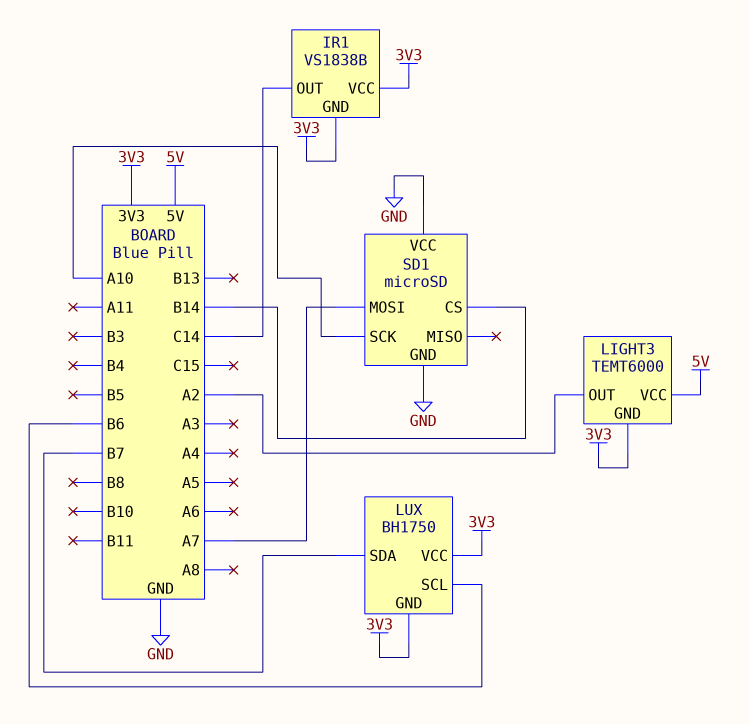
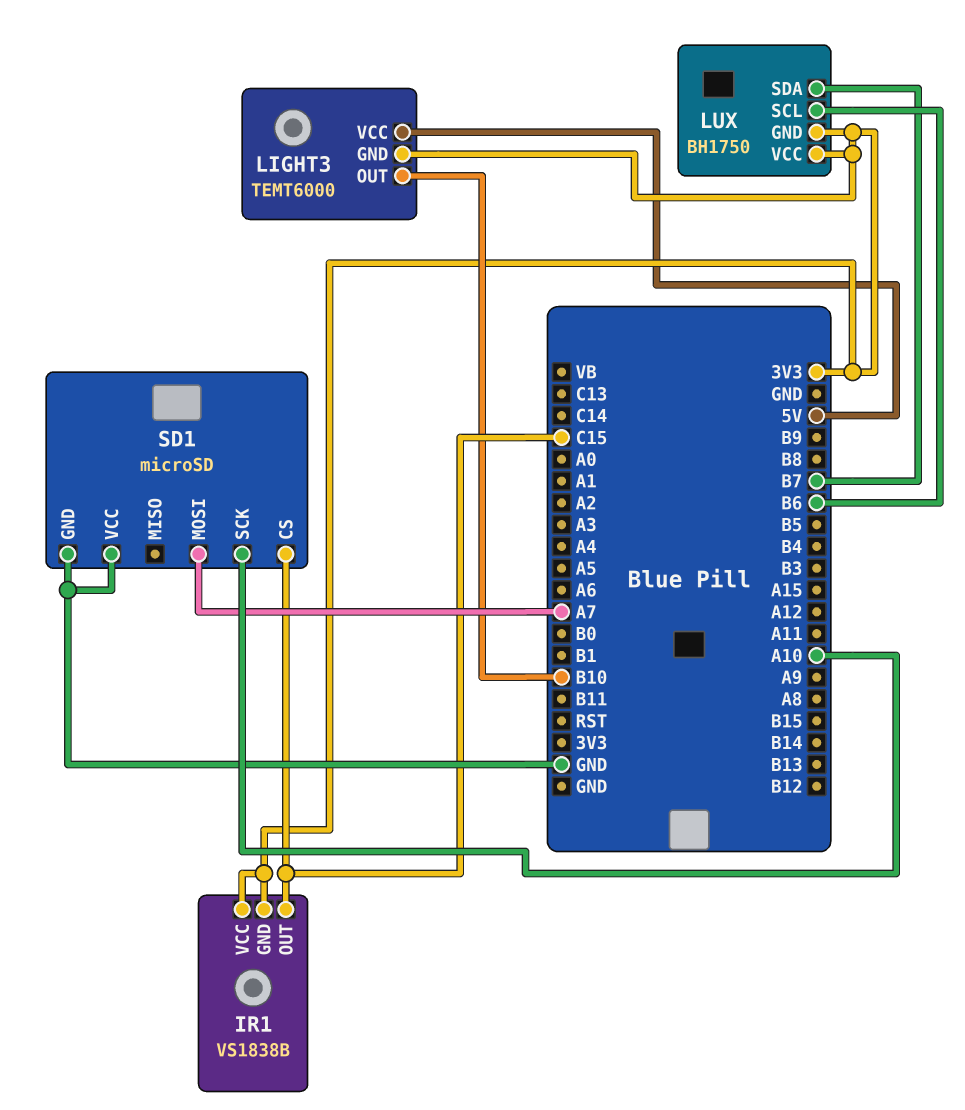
IR1 pin OUT: C14 -> C15
LIGHT3 pin OUT: A2 -> B10
SD1 pin CS: B14 -> C15

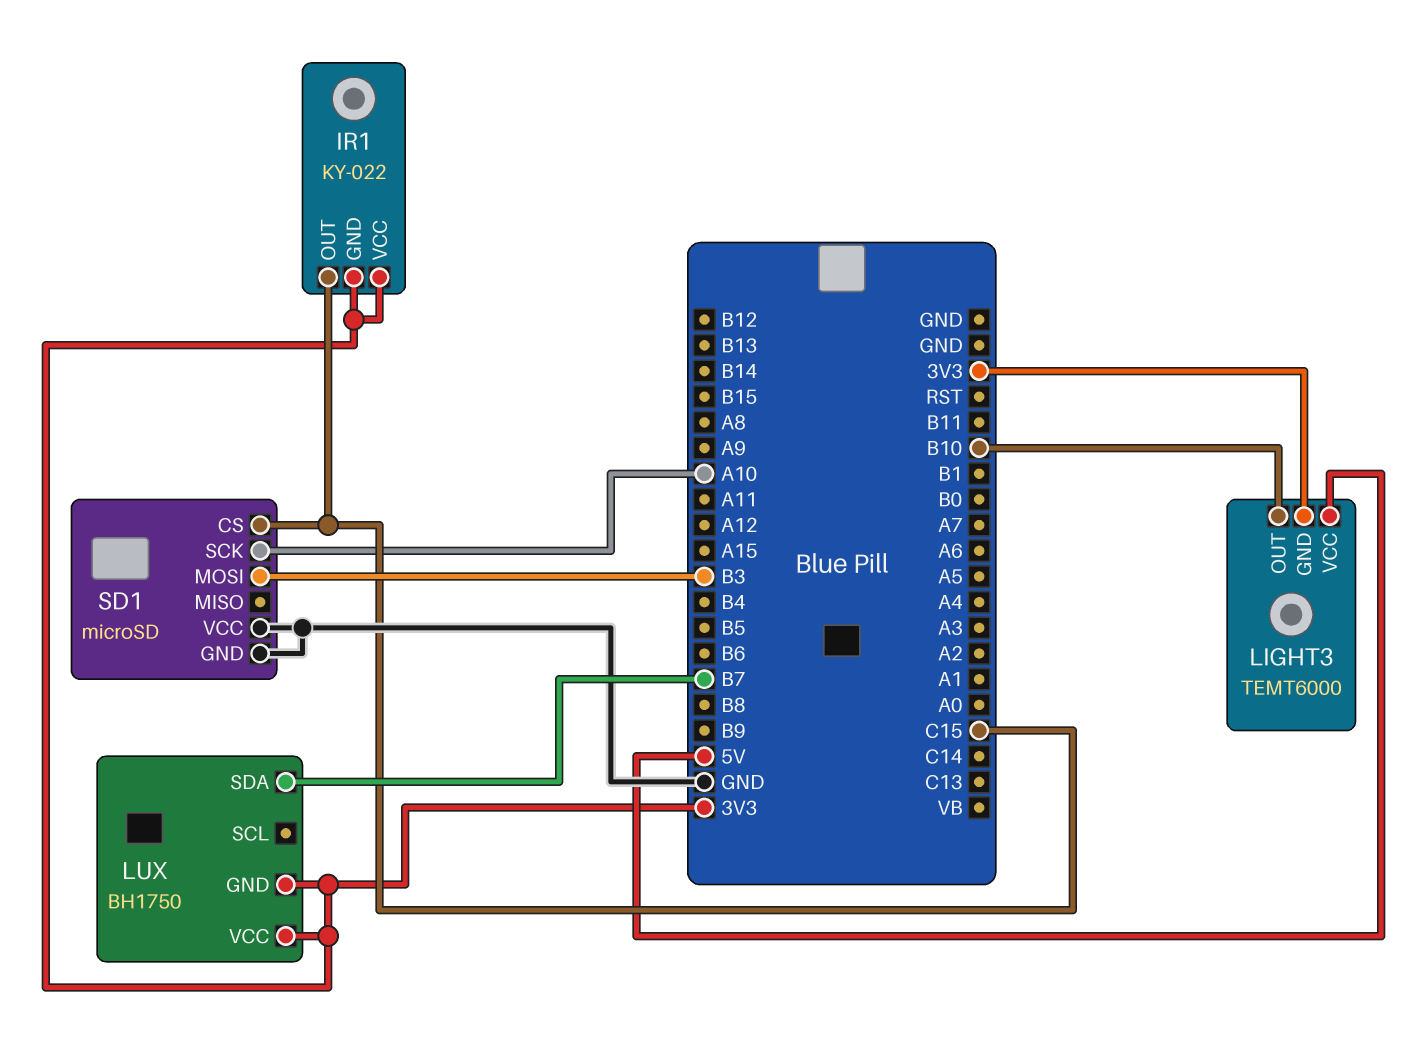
IR1: VS1838B -> KY-022
LUX pin SCL: B6 -> none
SD1 pin MOSI: A7 -> B3

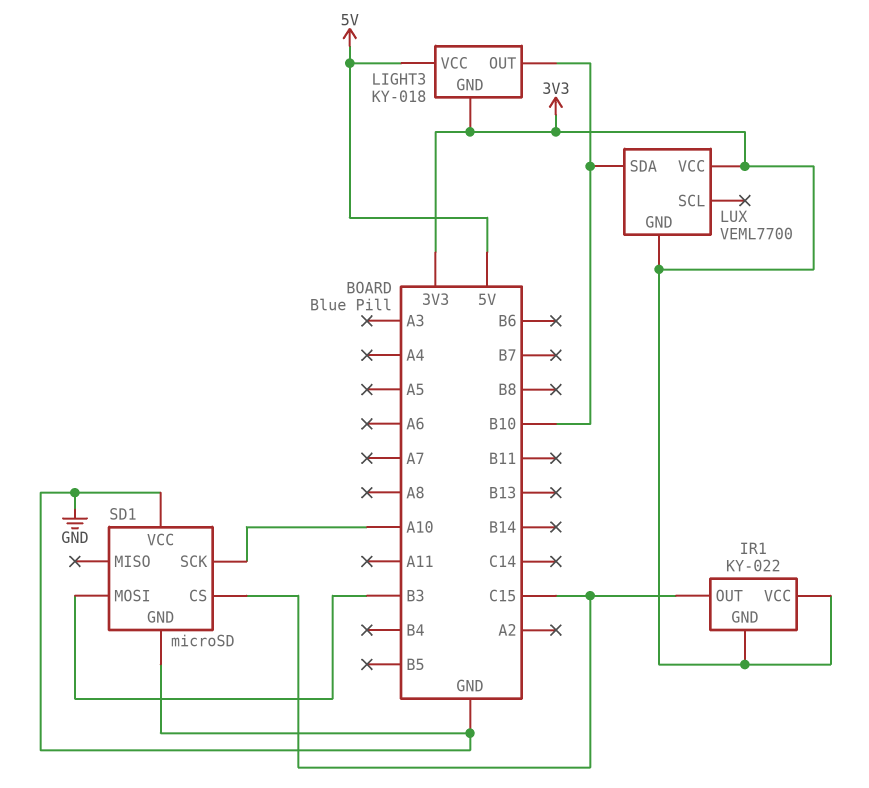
LIGHT3: TEMT6000 -> KY-018
LUX: BH1750 -> VEML7700
LUX pin SDA: B7 -> B10

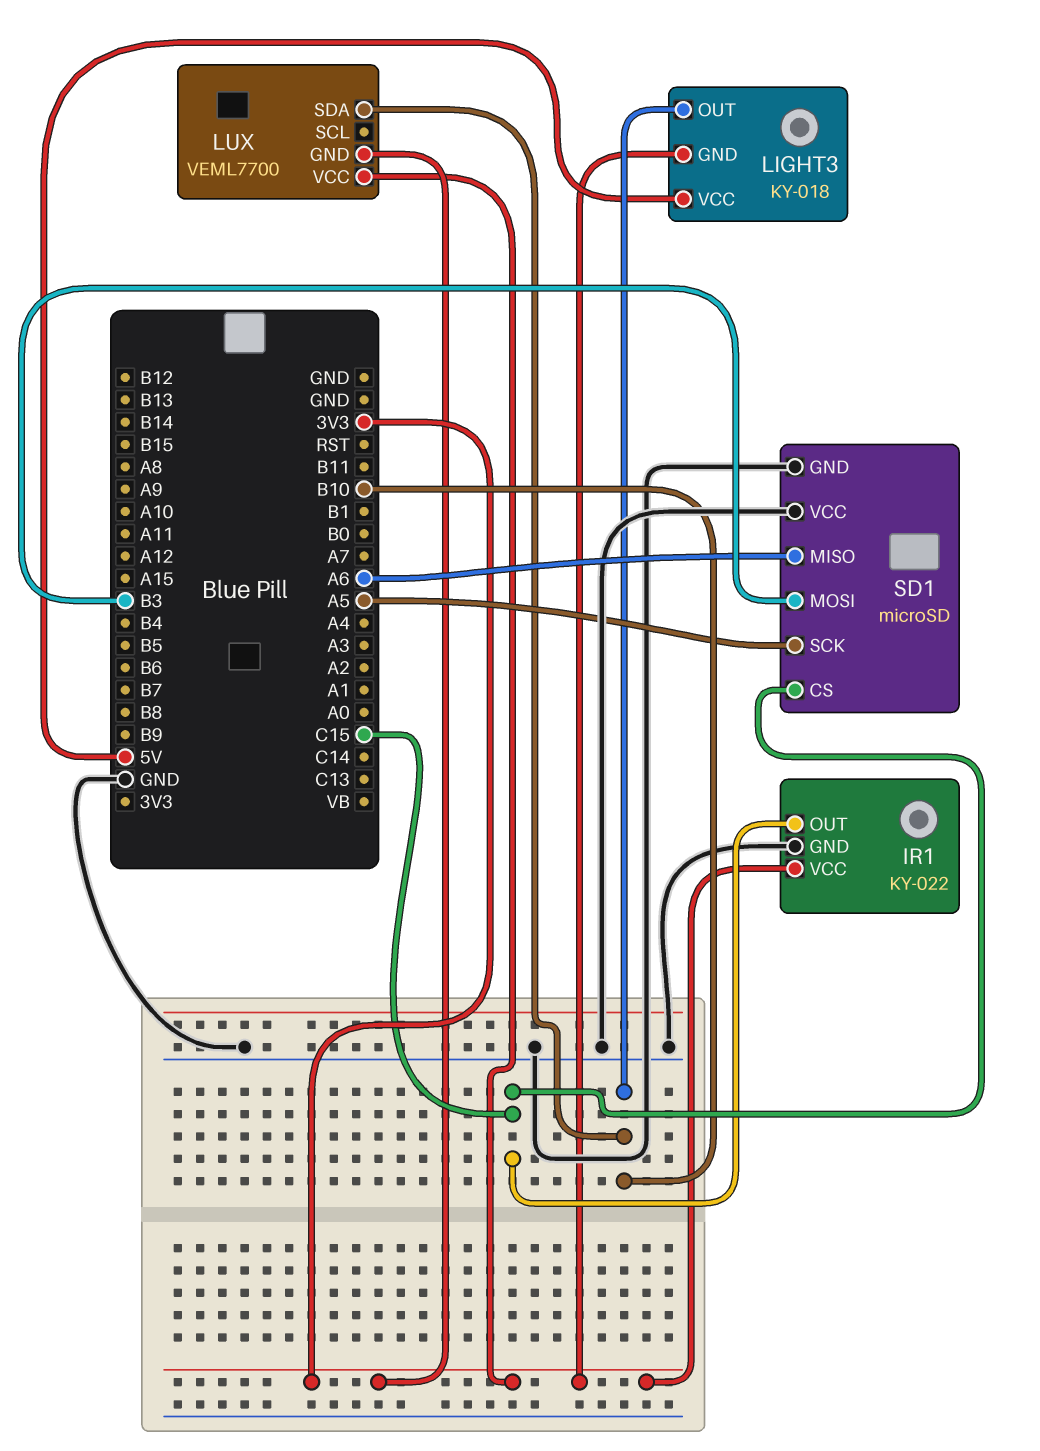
IR1 pin GND: 3V3 -> GND
SD1 pin MISO: none -> A6
SD1 pin SCK: A10 -> A5

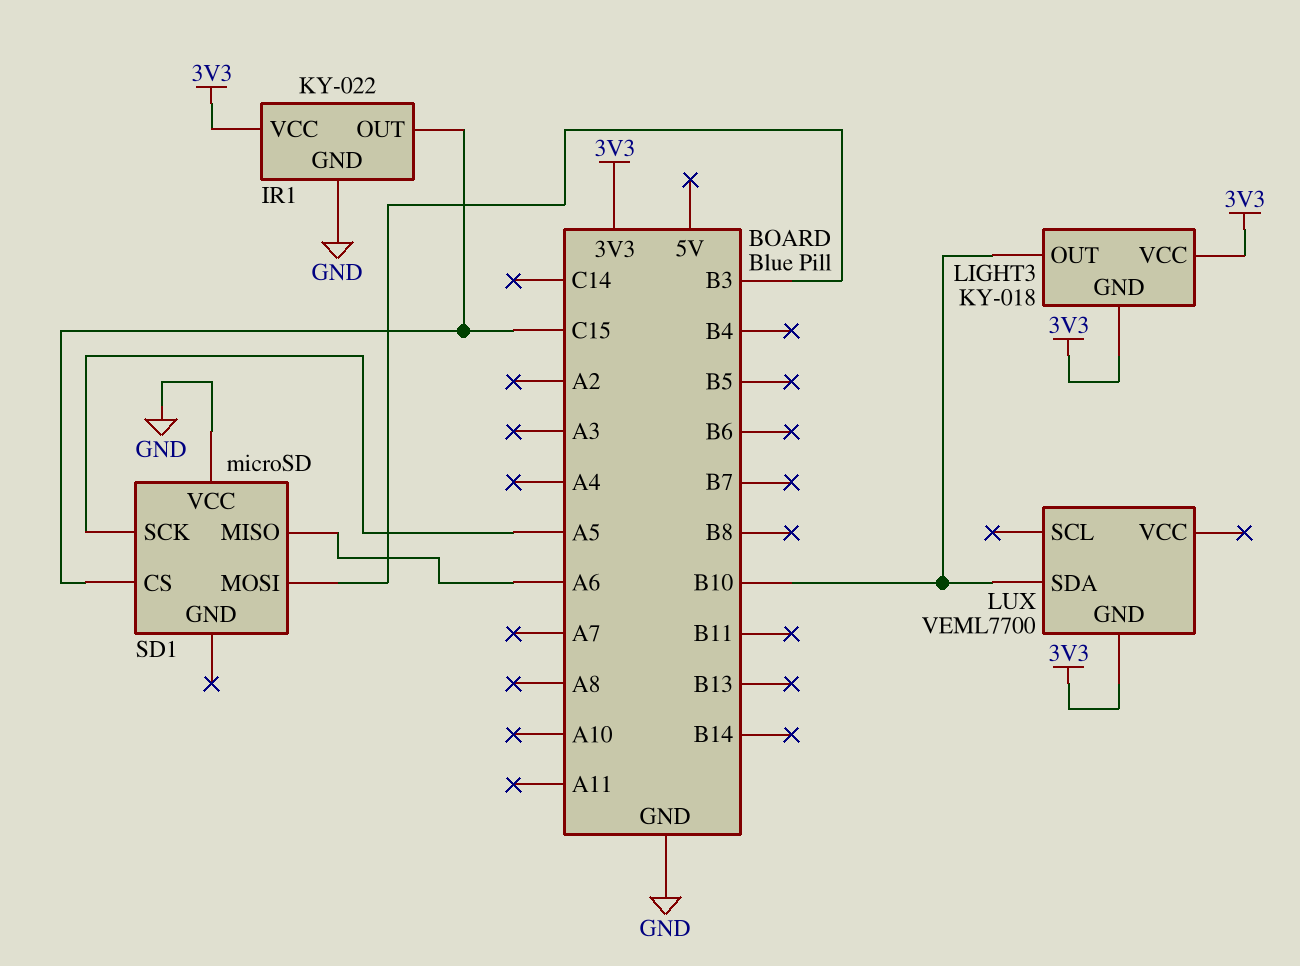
LIGHT3 pin VCC: 5V -> 3V3
LUX pin VCC: 3V3 -> none
SD1 pin GND: GND -> none

